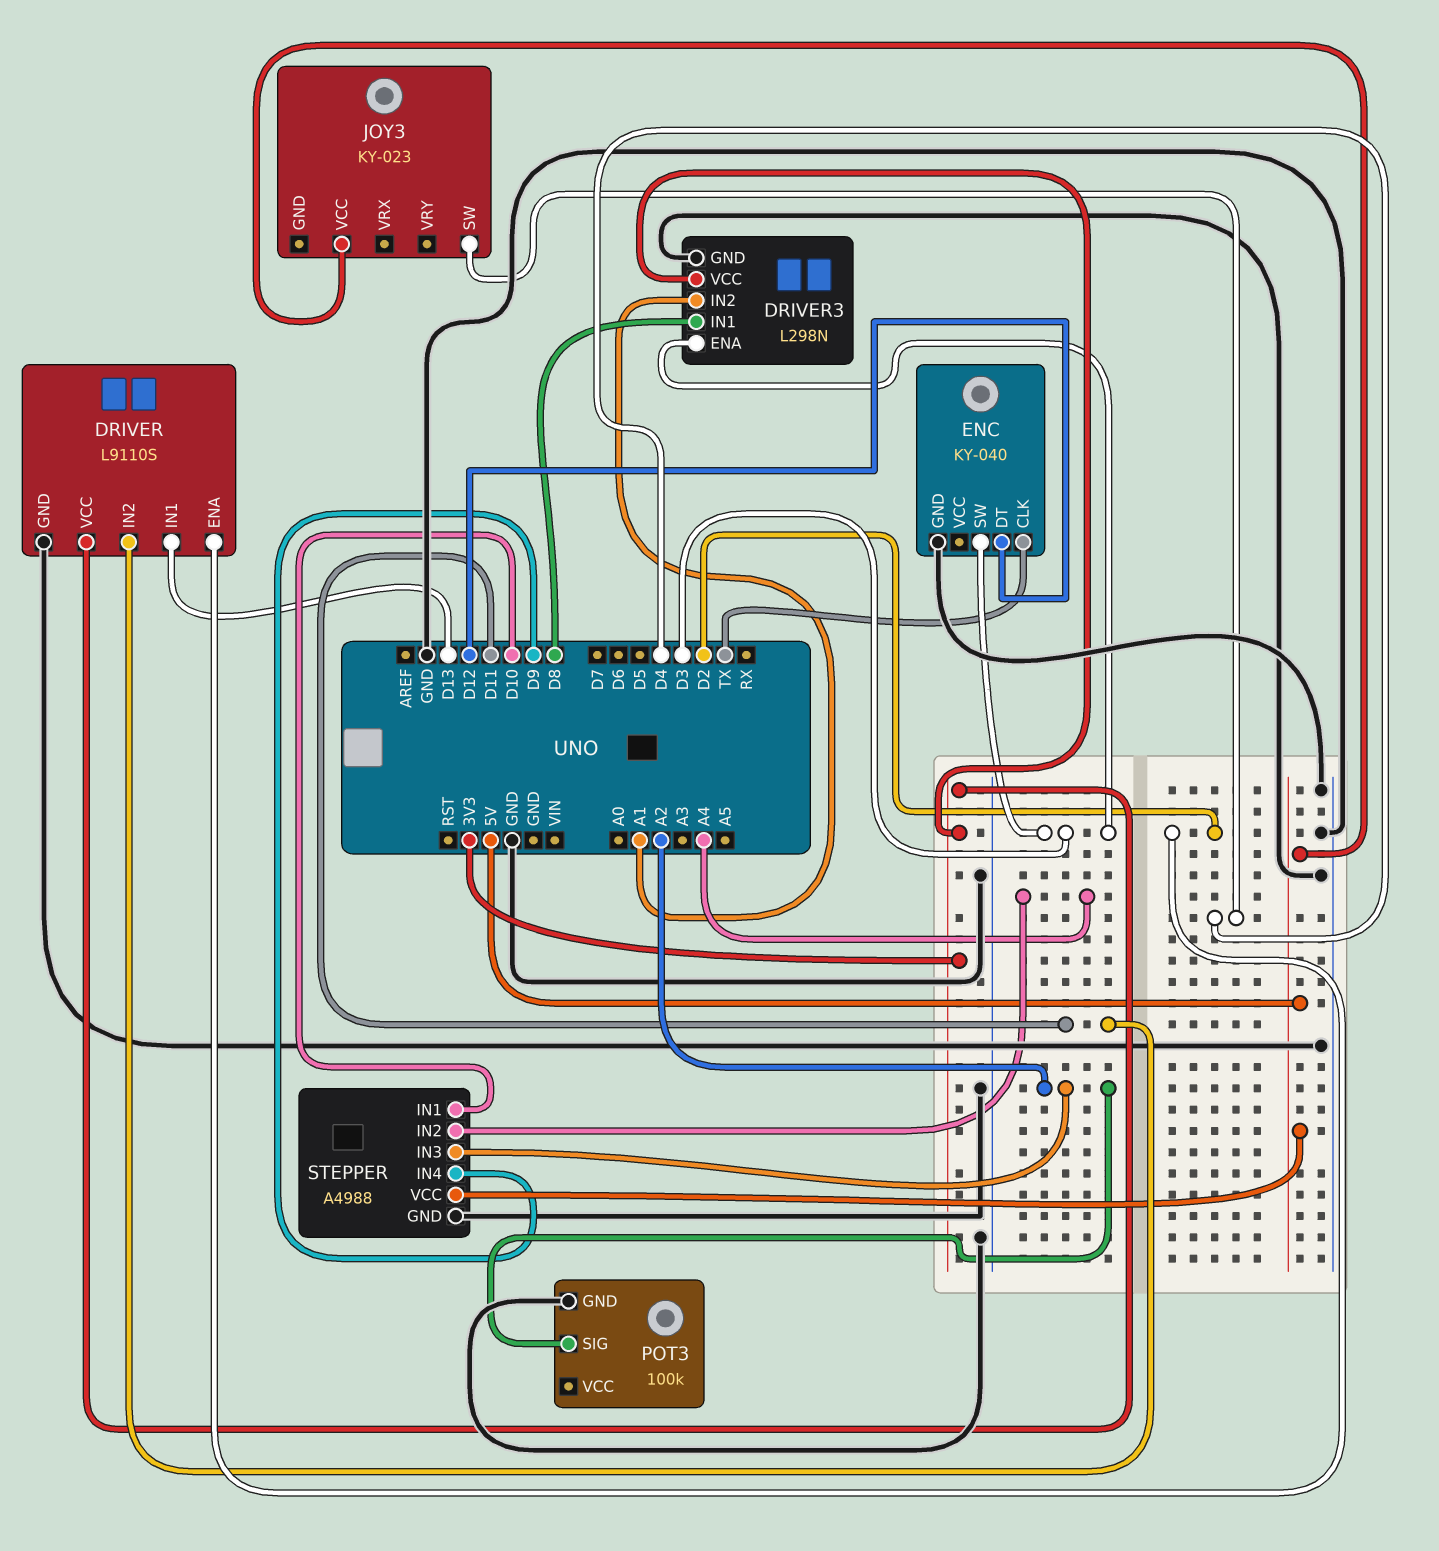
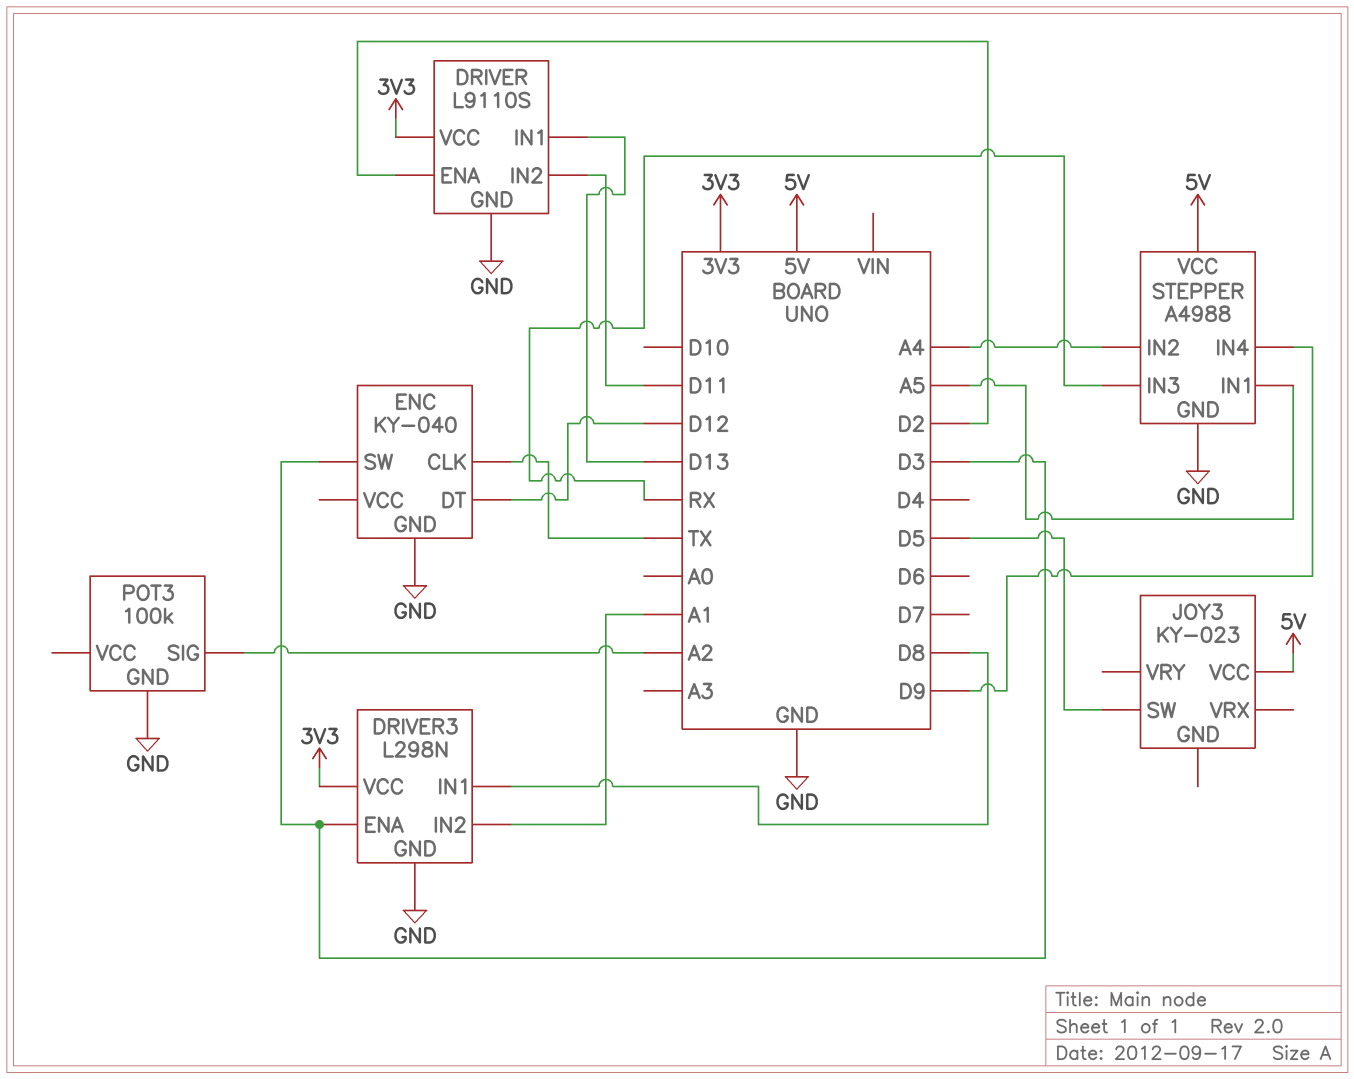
JOY3 pin SW: D4 -> D5
STEPPER pin IN1: D10 -> A5
STEPPER pin IN3: A2 -> RX

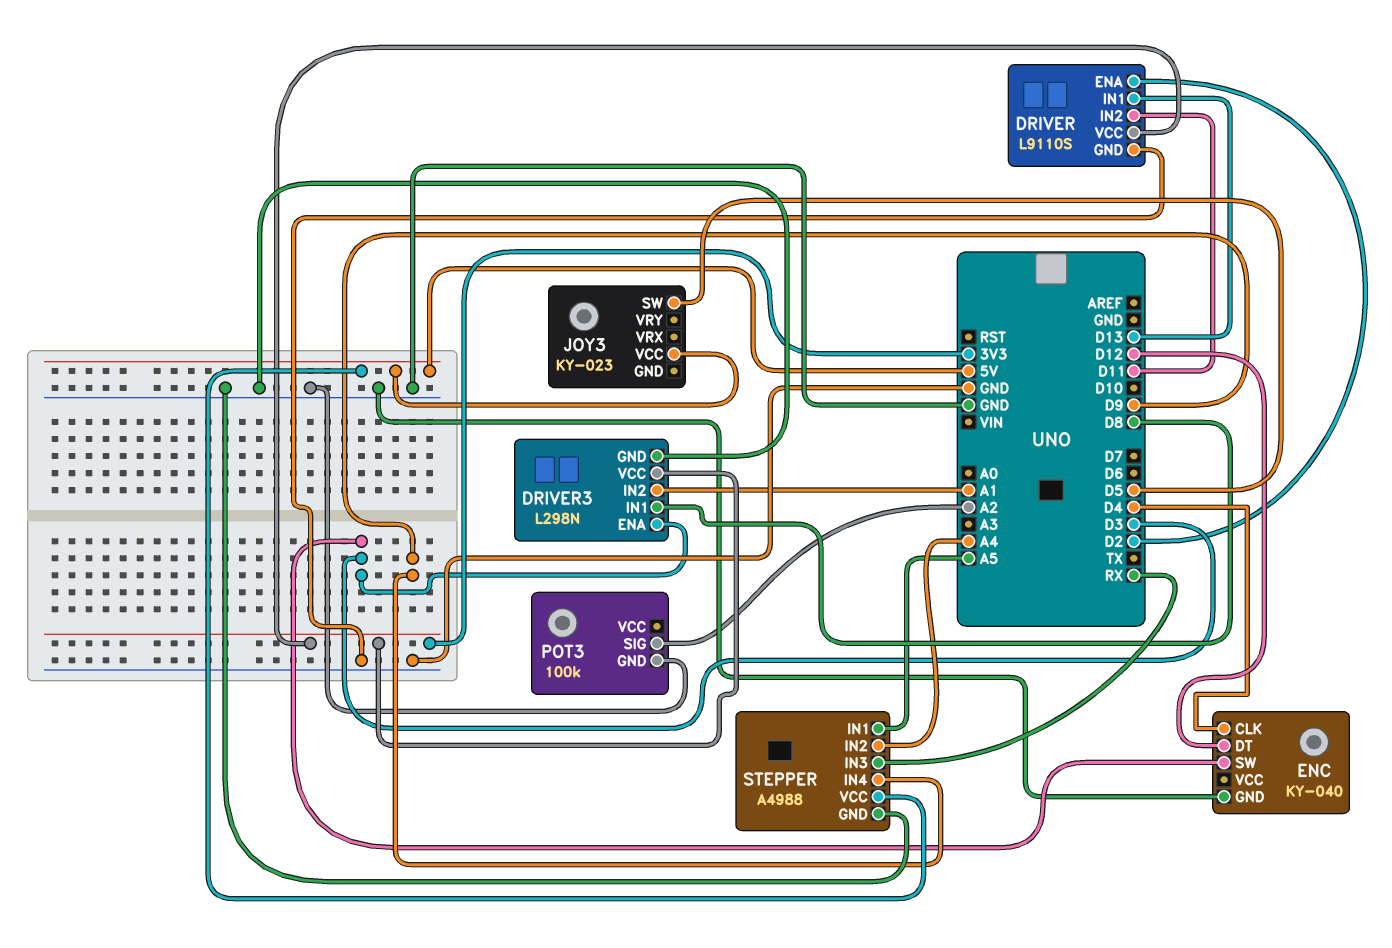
ENC pin CLK: TX -> D4

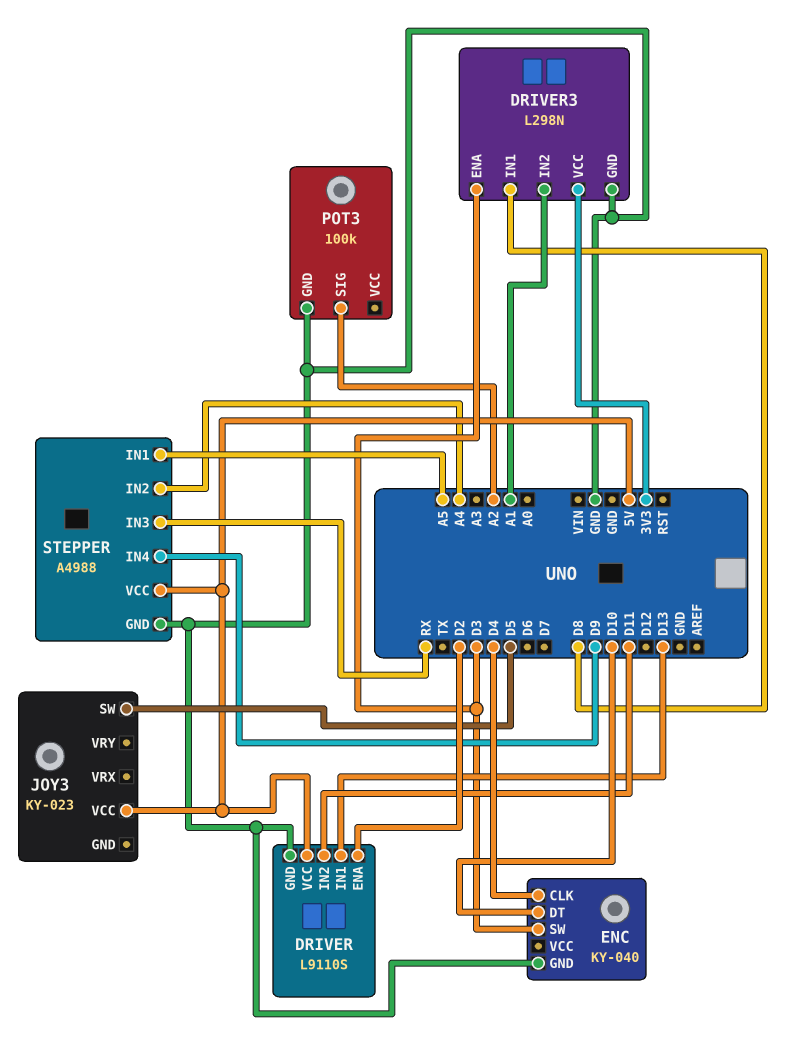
DRIVER pin VCC: 3V3 -> 5V
ENC pin DT: D12 -> D10

